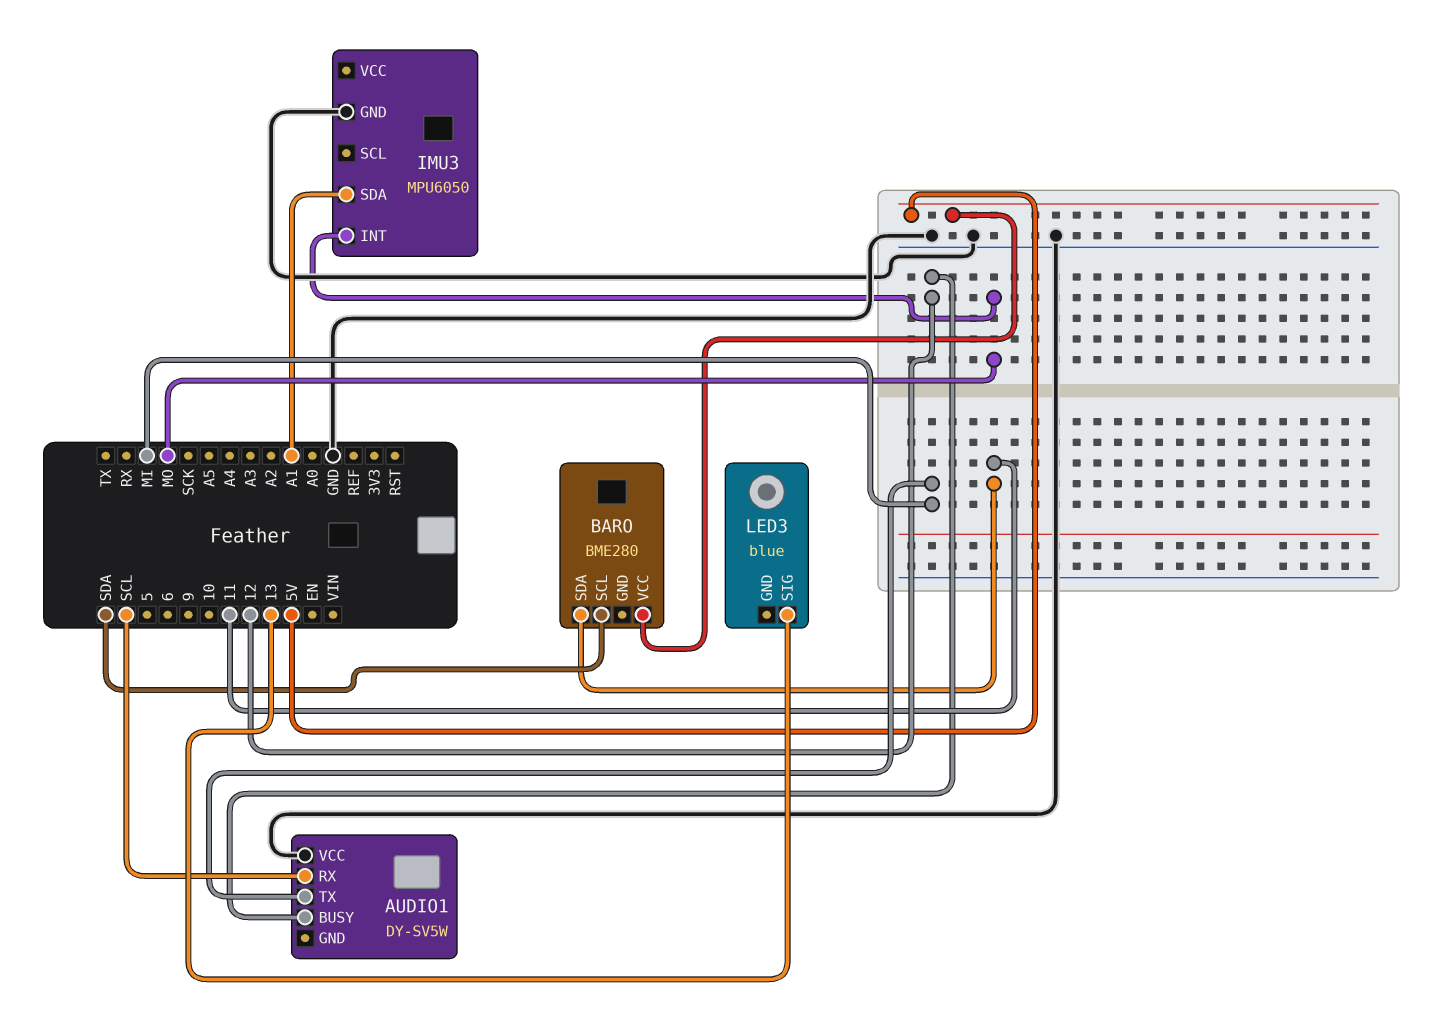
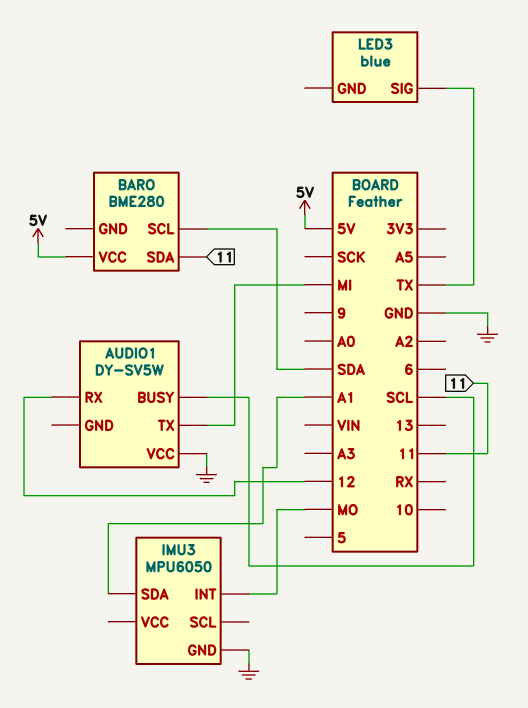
AUDIO1 pin BUSY: 12 -> SCL
AUDIO1 pin RX: SCL -> 12
LED3 pin SIG: 13 -> TX

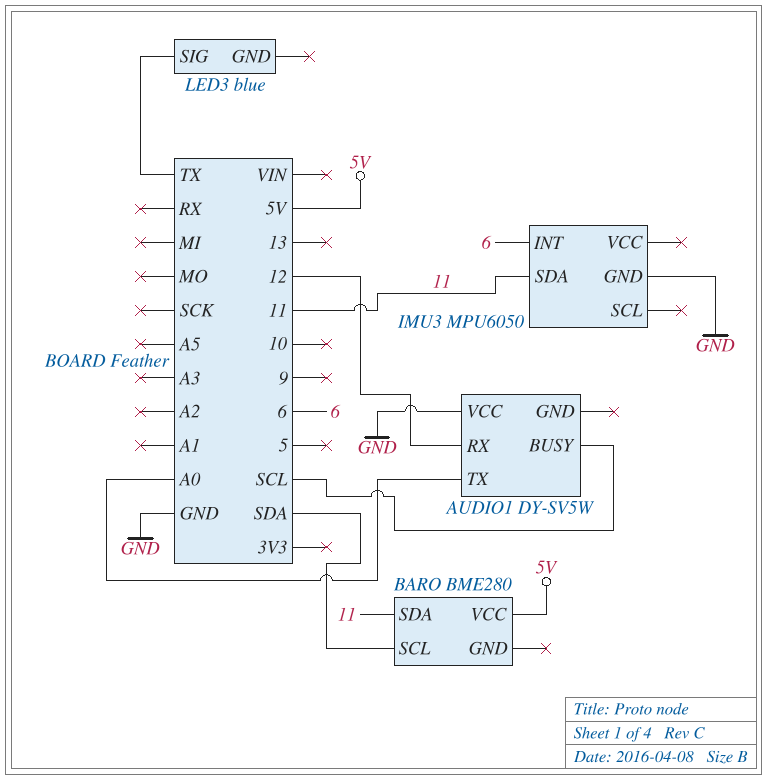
AUDIO1 pin TX: MI -> A0
IMU3 pin INT: MO -> 6
IMU3 pin SDA: A1 -> 11

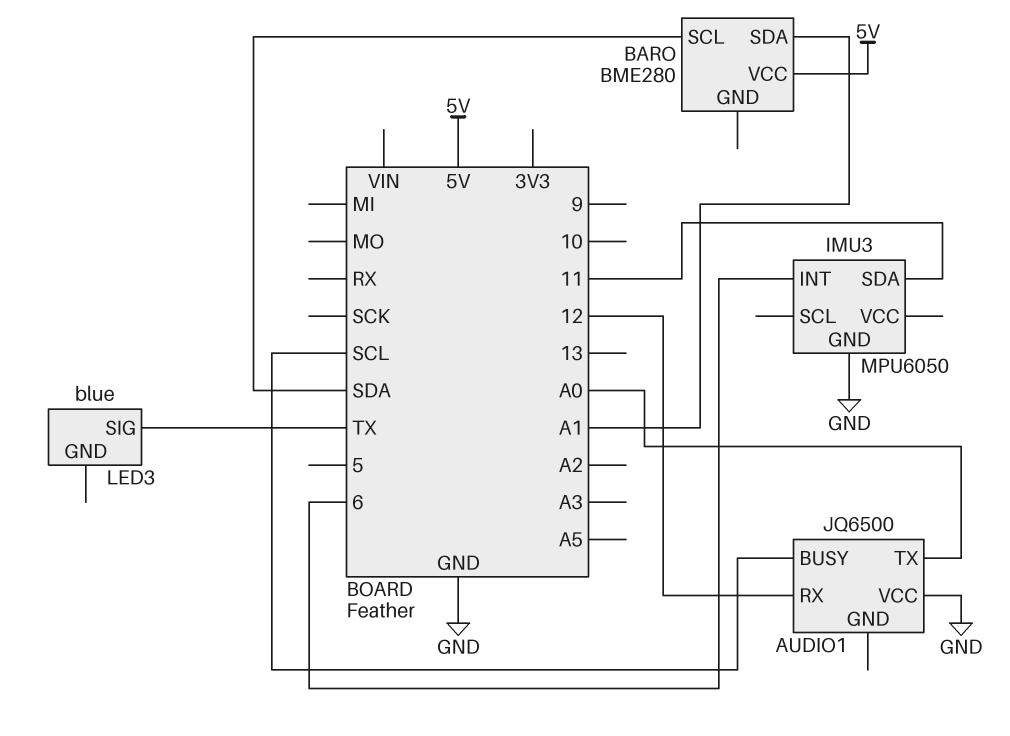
AUDIO1: DY-SV5W -> JQ6500
BARO pin SDA: 11 -> A1

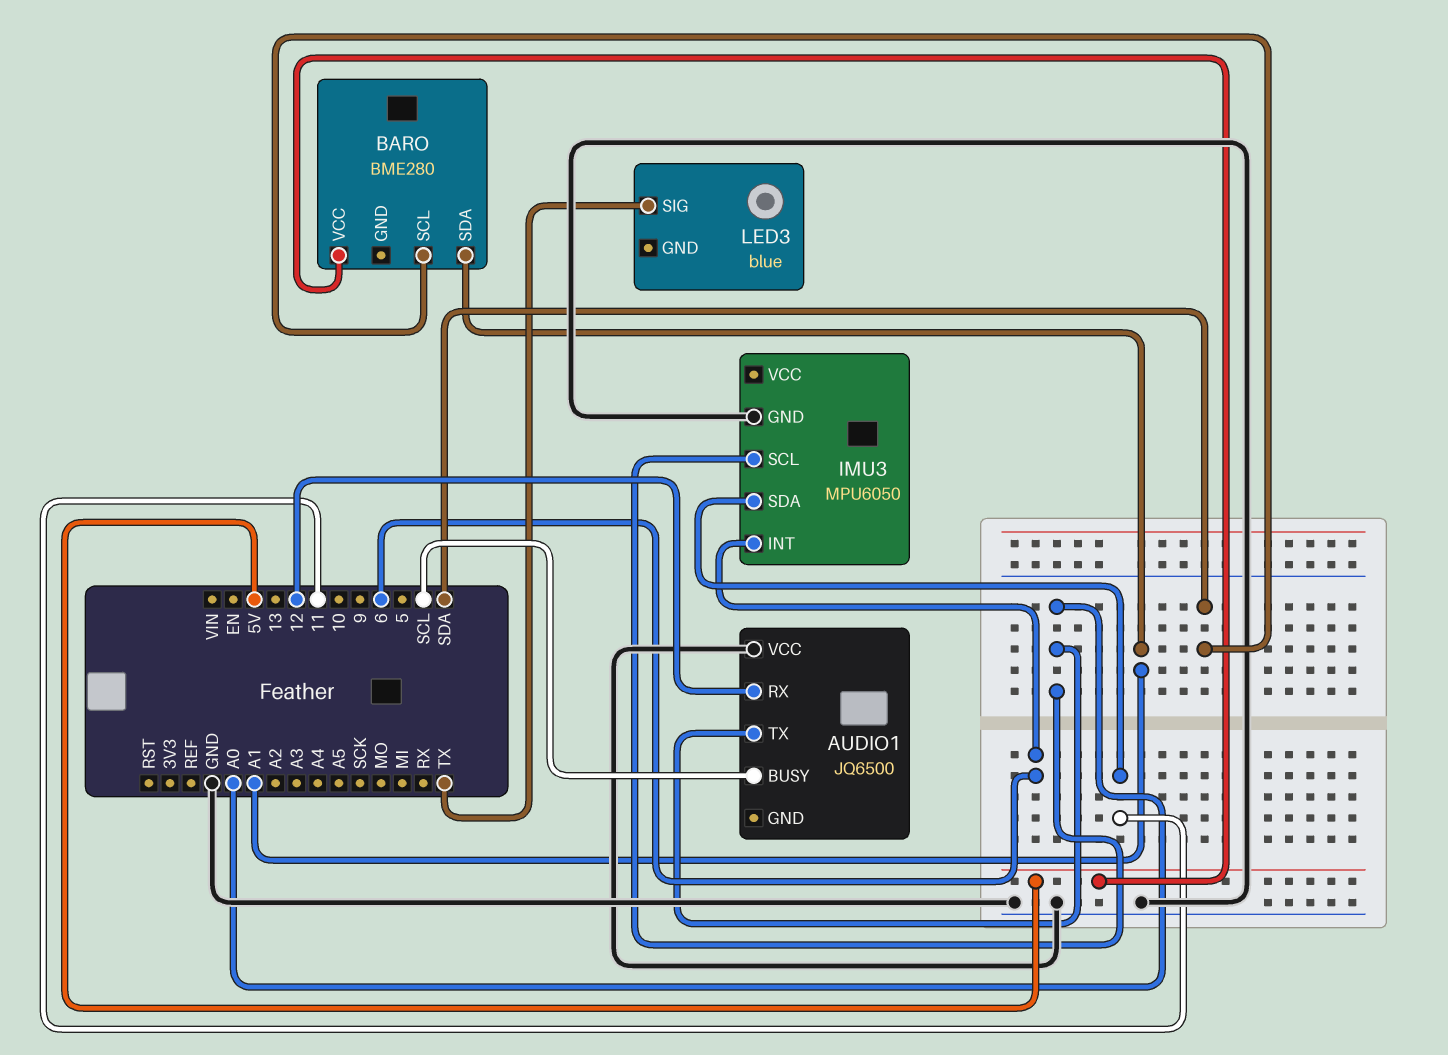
IMU3 pin SCL: none -> A0

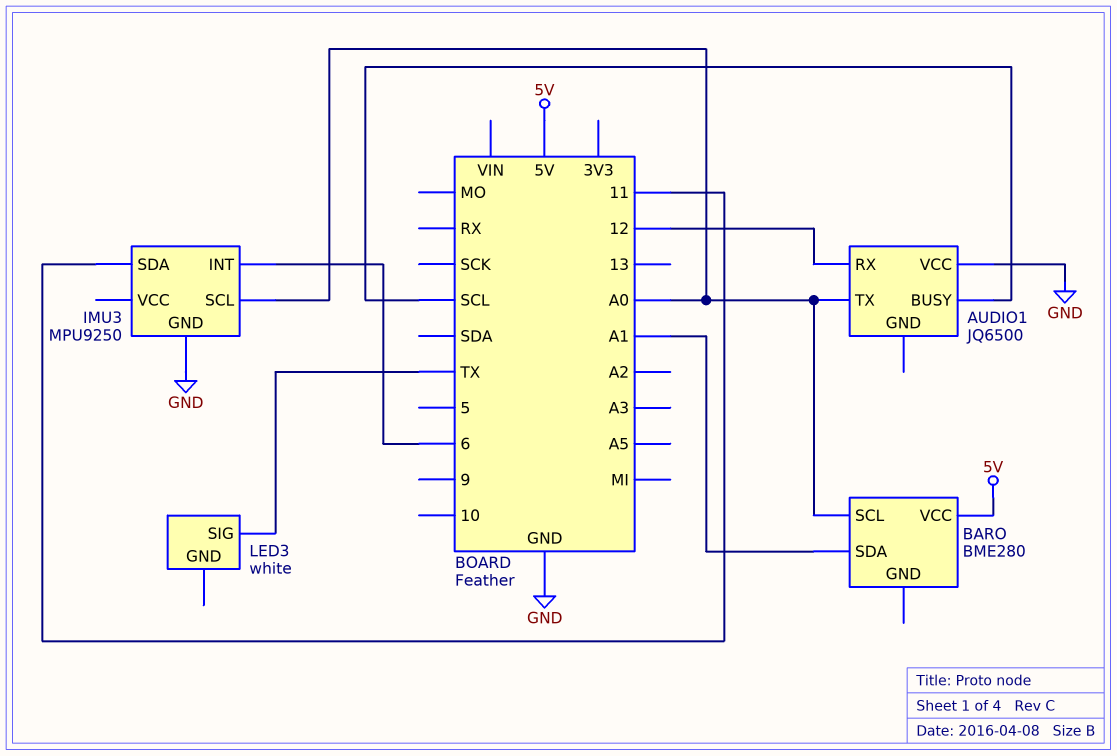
BARO pin SCL: SDA -> A0
IMU3: MPU6050 -> MPU9250
LED3: blue -> white

